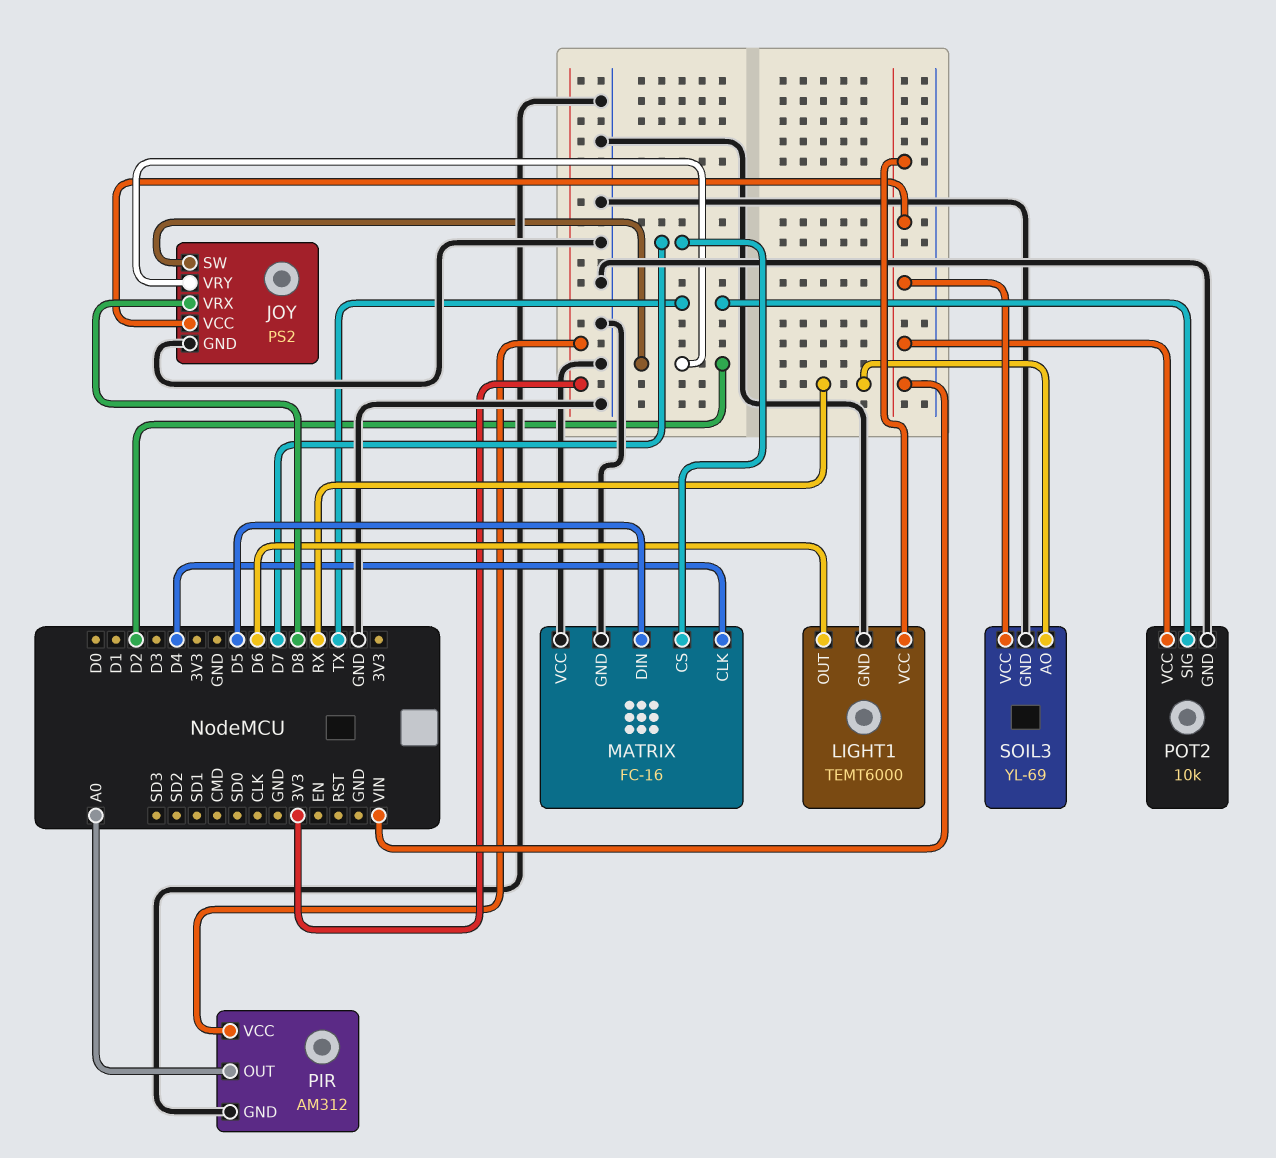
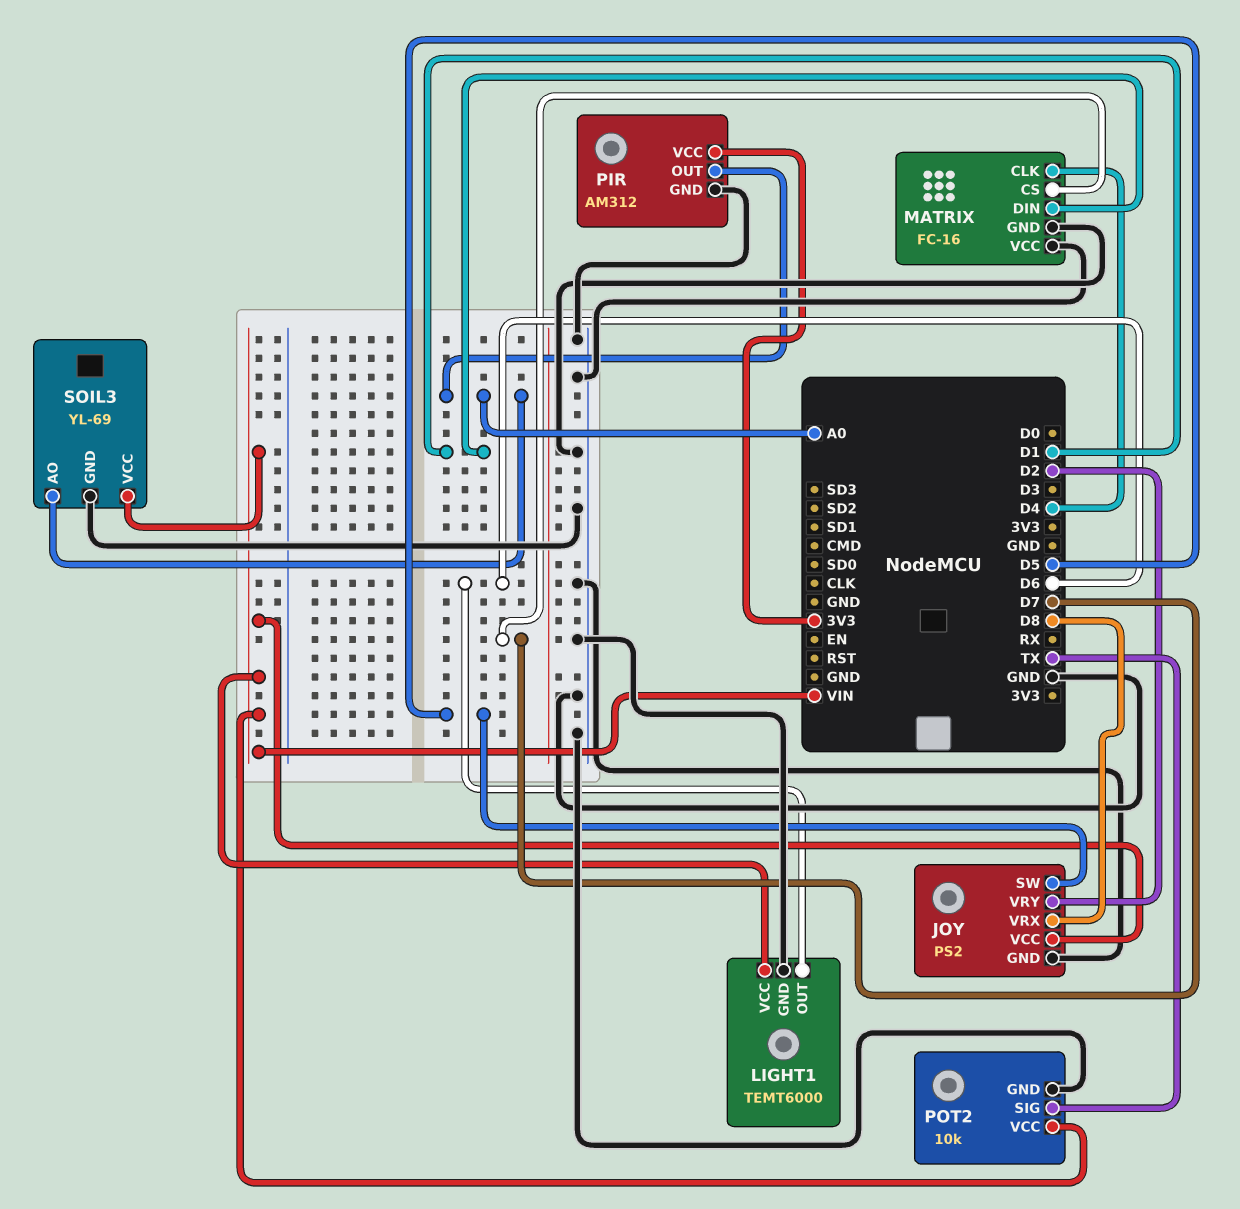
JOY pin SW: D2 -> D5
MATRIX pin DIN: D5 -> D1
SOIL3 pin AO: RX -> A0

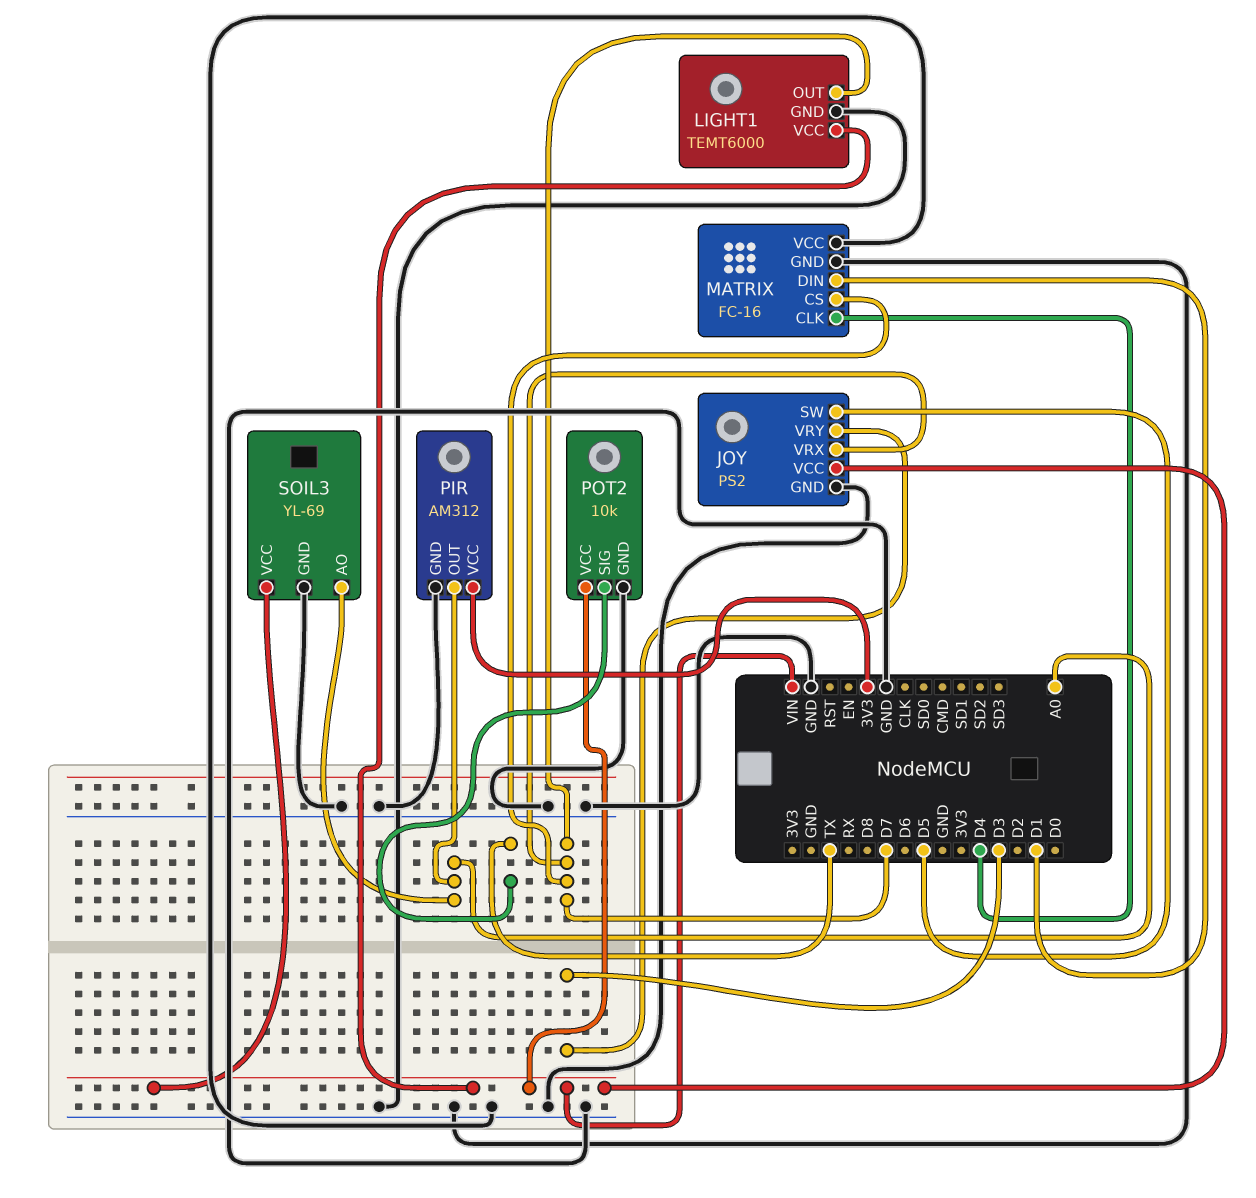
JOY pin VRX: D8 -> D7
JOY pin VRY: D2 -> D3
LIGHT1 pin OUT: D6 -> D7

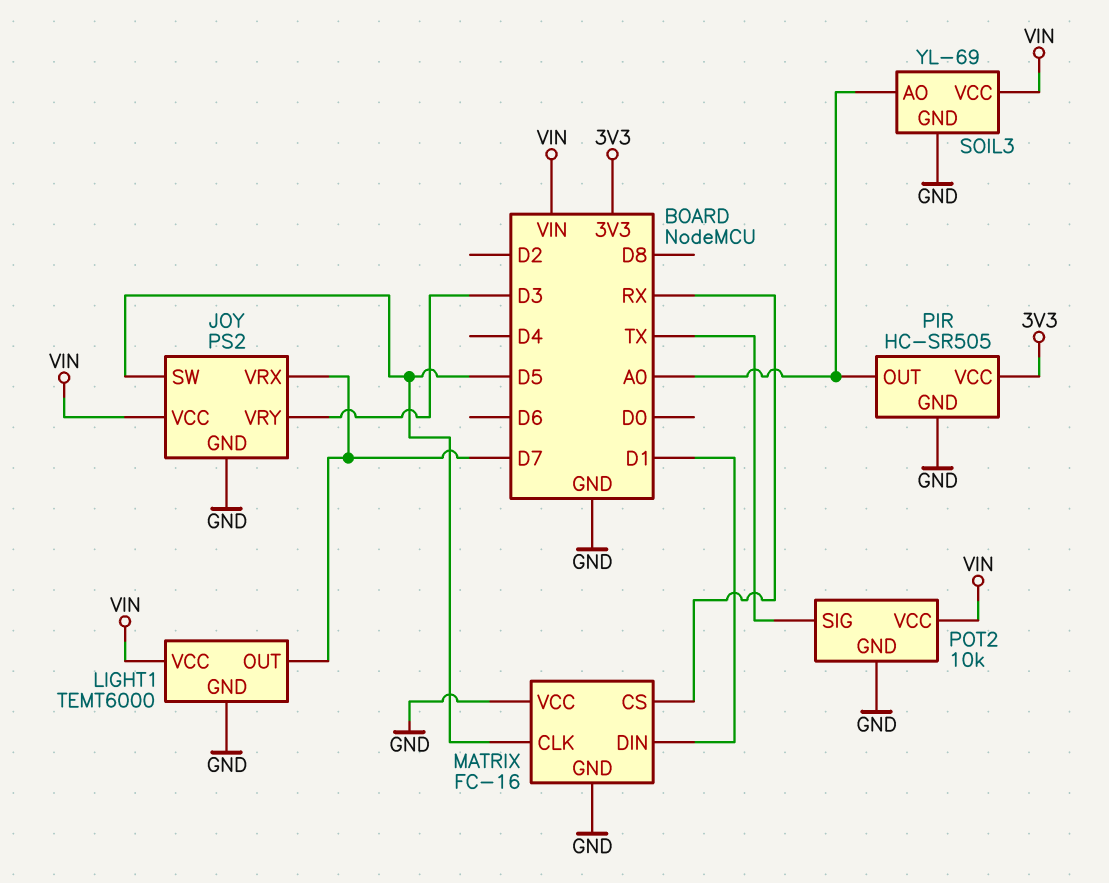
MATRIX pin CLK: D4 -> D5
MATRIX pin CS: D7 -> RX
PIR: AM312 -> HC-SR505

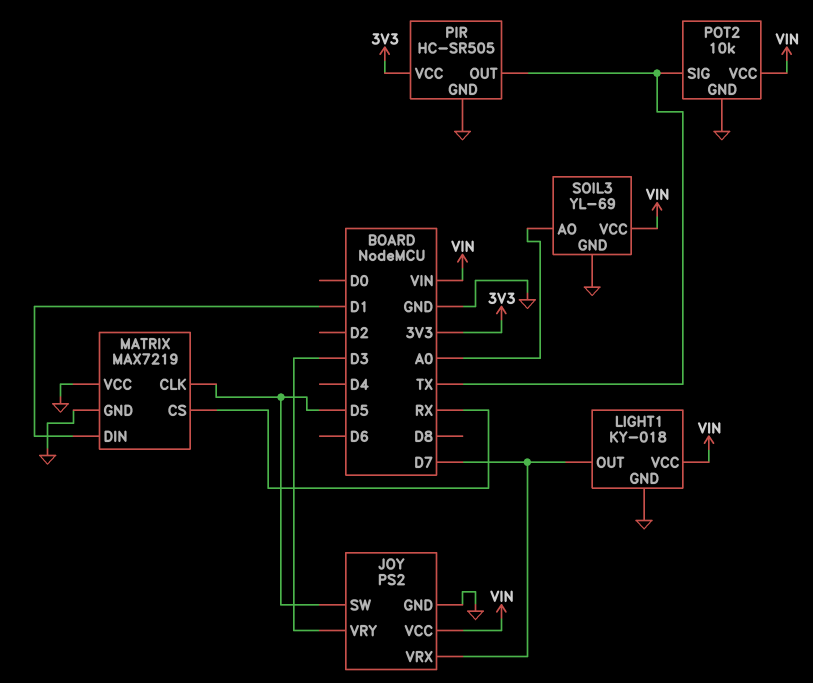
LIGHT1: TEMT6000 -> KY-018
MATRIX: FC-16 -> MAX7219
PIR pin OUT: A0 -> TX

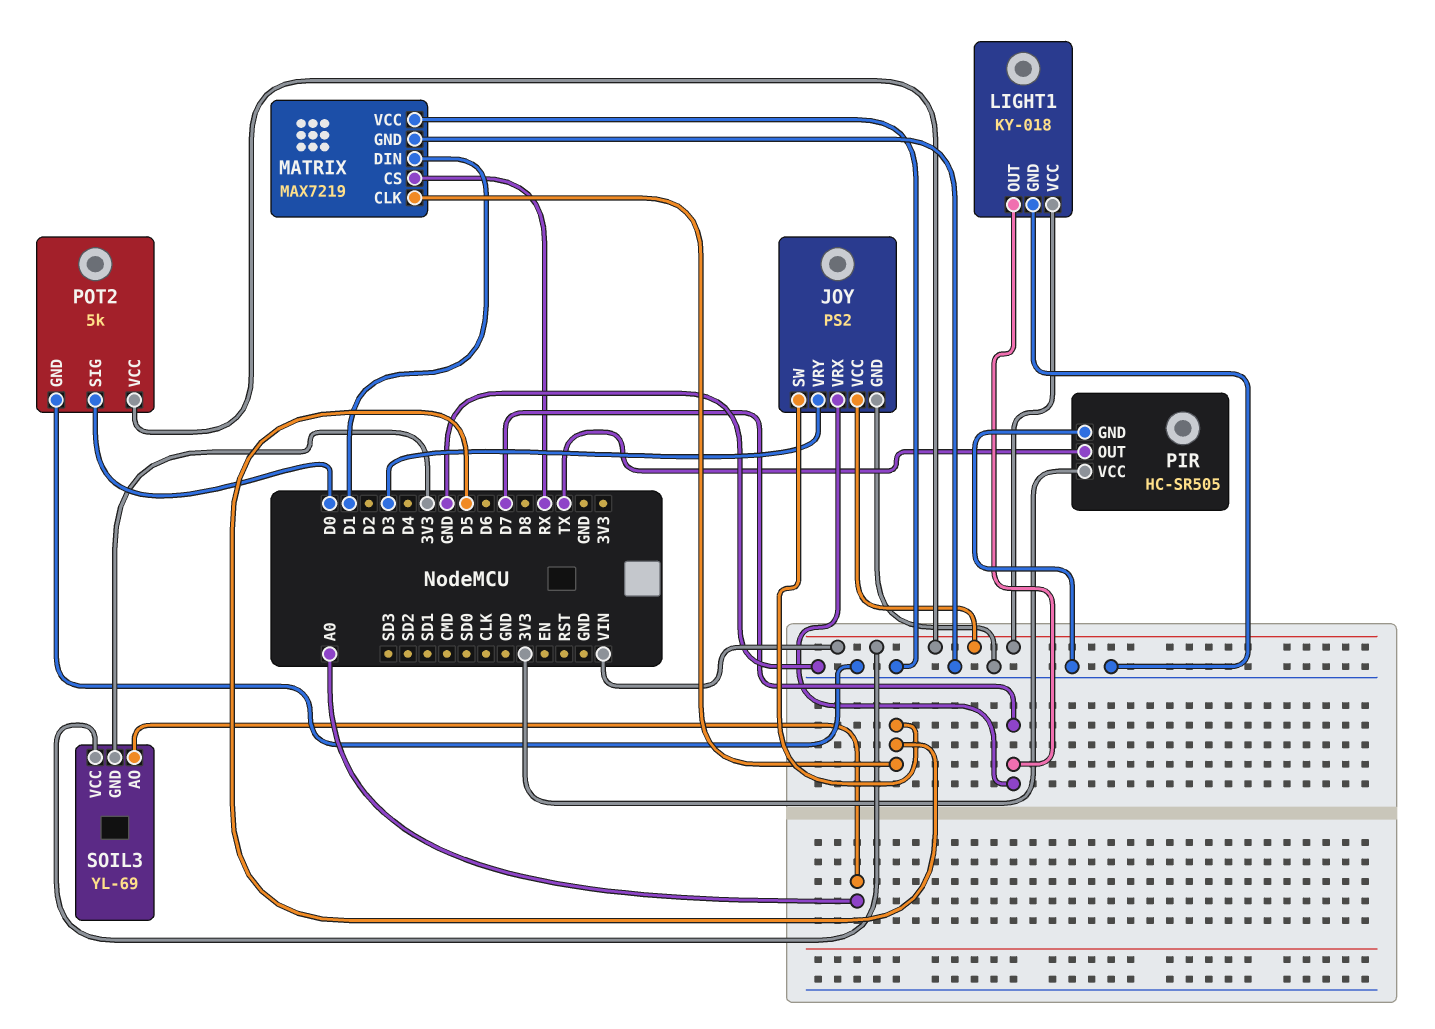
POT2: 10k -> 5k
POT2 pin SIG: TX -> D0
SOIL3 pin GND: GND -> 3V3

